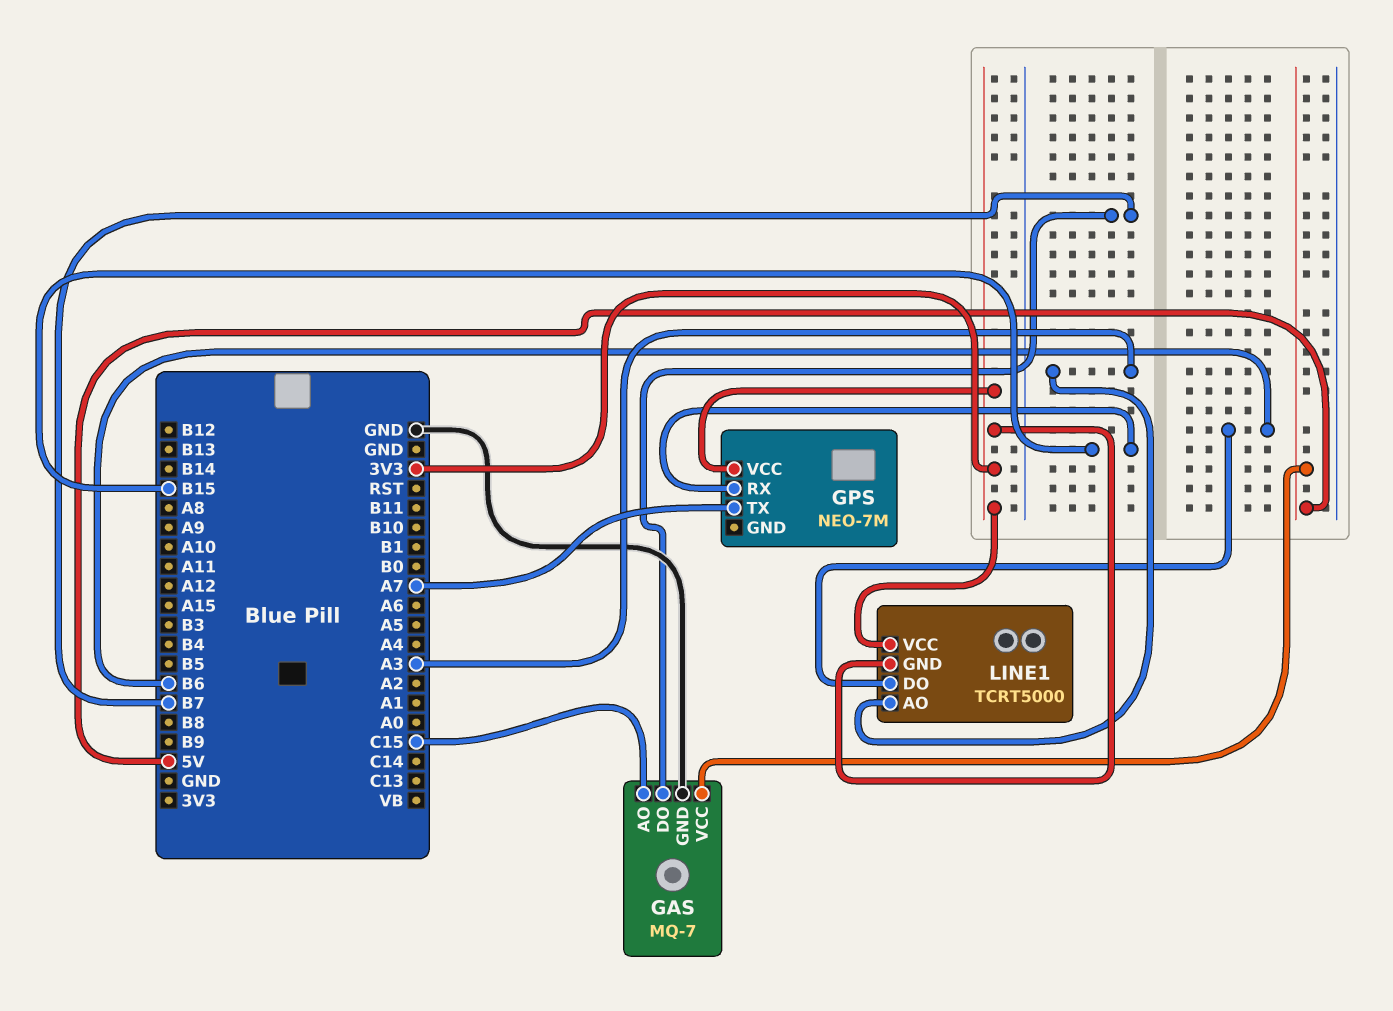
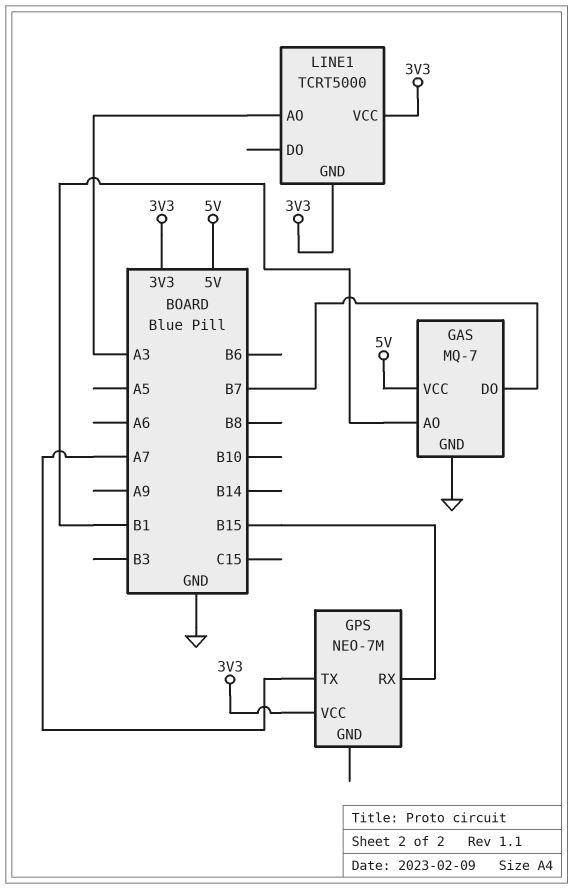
GAS pin AO: C15 -> B1
LINE1 pin DO: B6 -> none

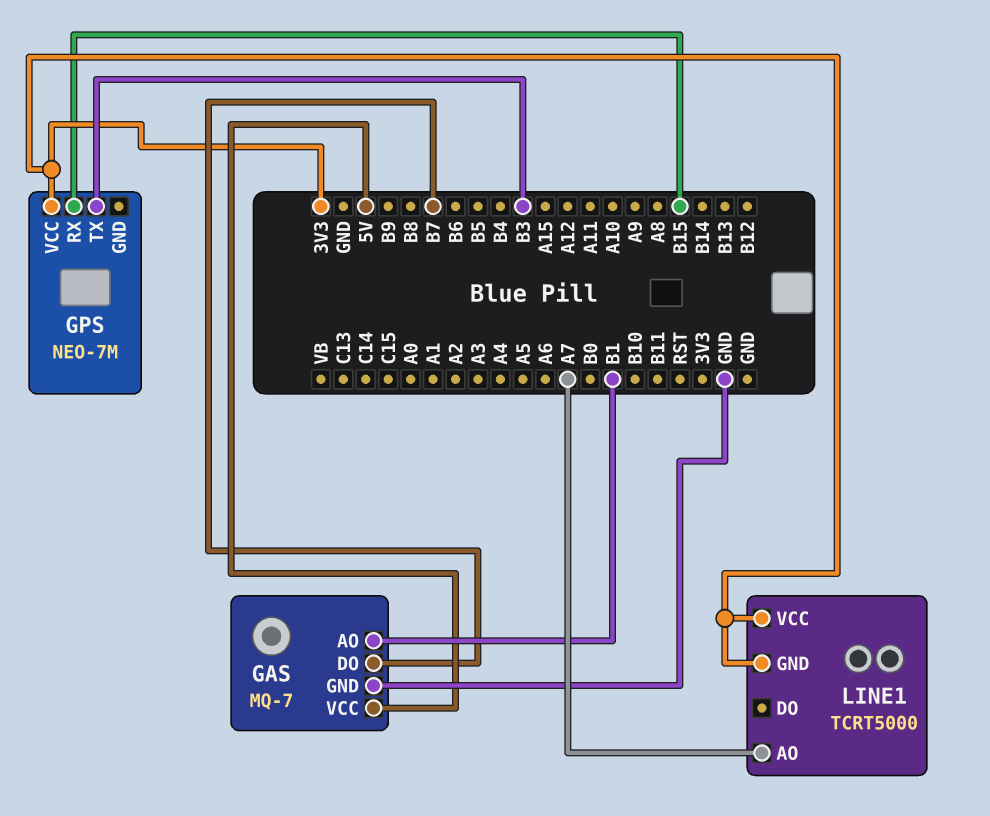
GPS pin TX: A7 -> B3
LINE1 pin AO: A3 -> A7

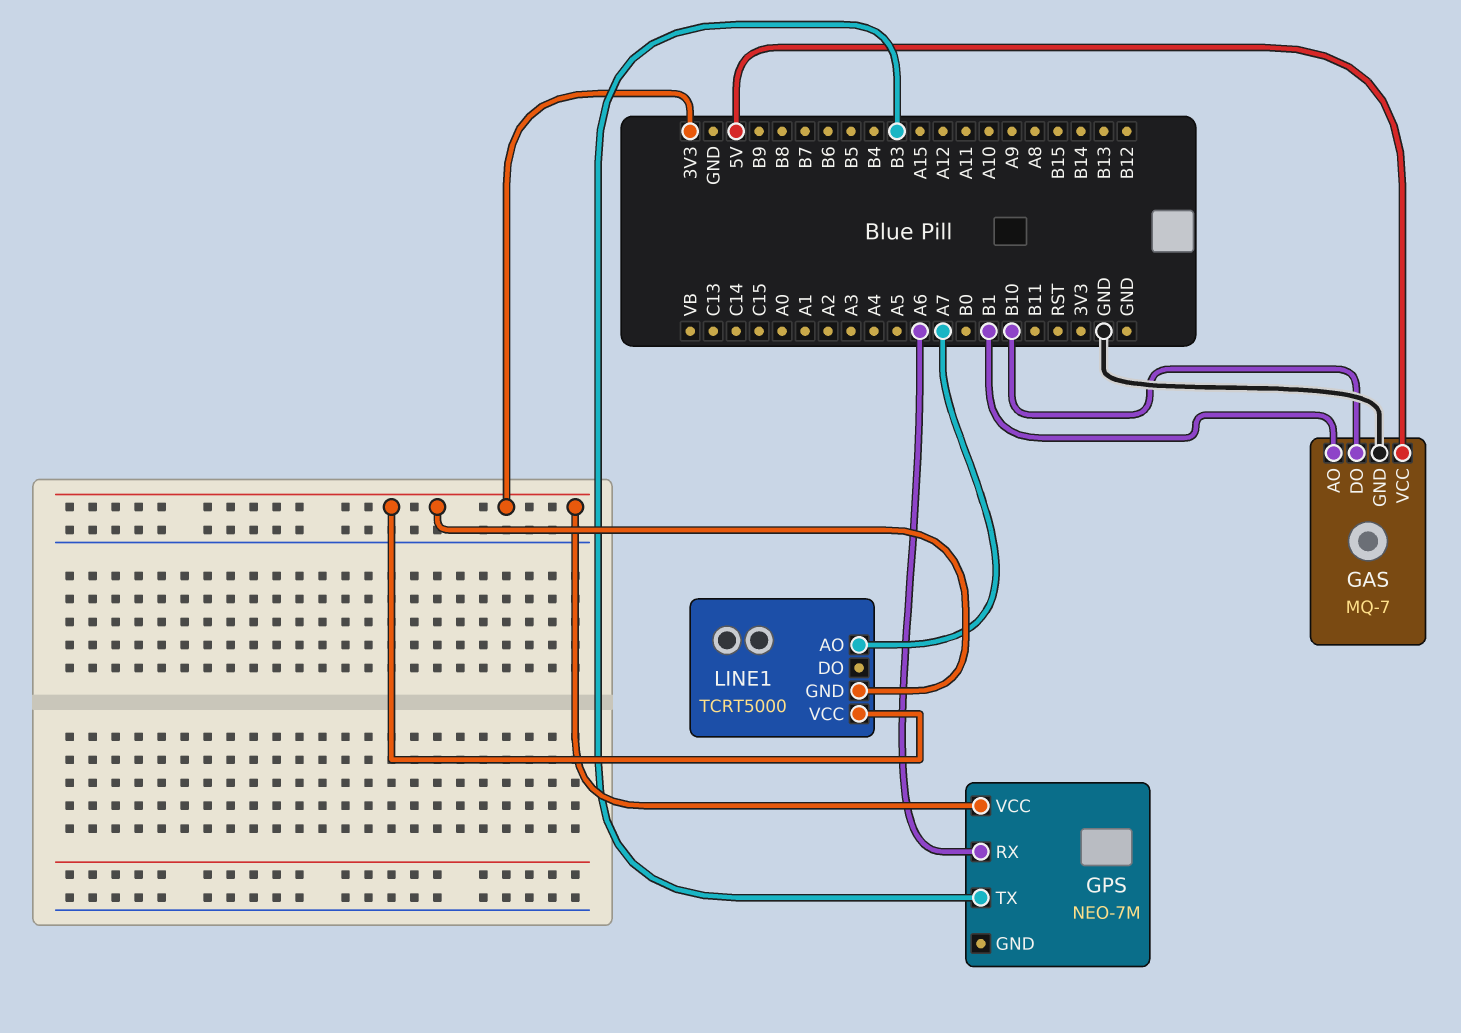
GAS pin DO: B7 -> B10
GPS pin RX: B15 -> A6

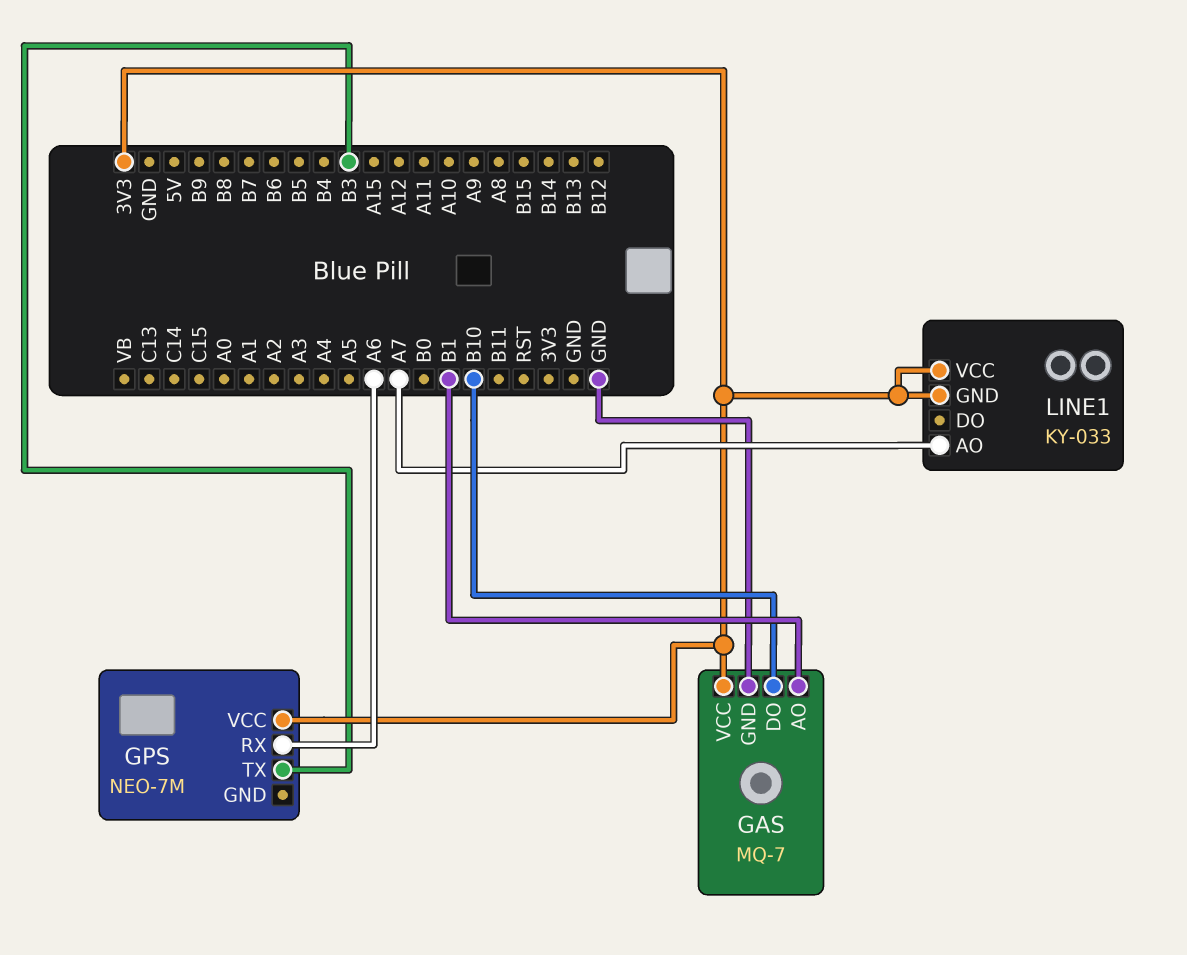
GAS pin VCC: 5V -> 3V3
LINE1: TCRT5000 -> KY-033

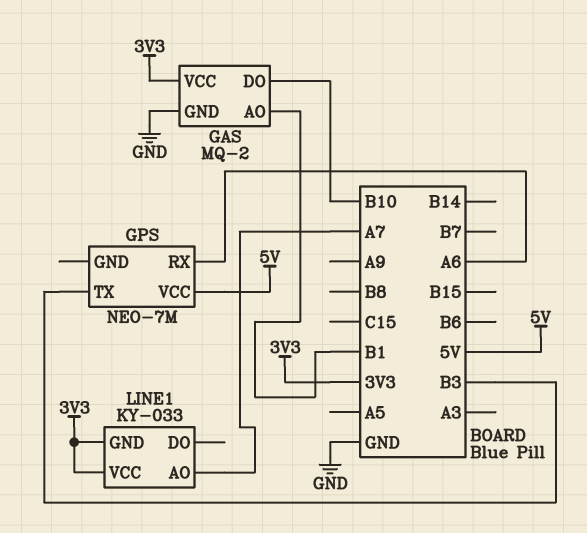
GAS: MQ-7 -> MQ-2
GPS pin VCC: 3V3 -> 5V

